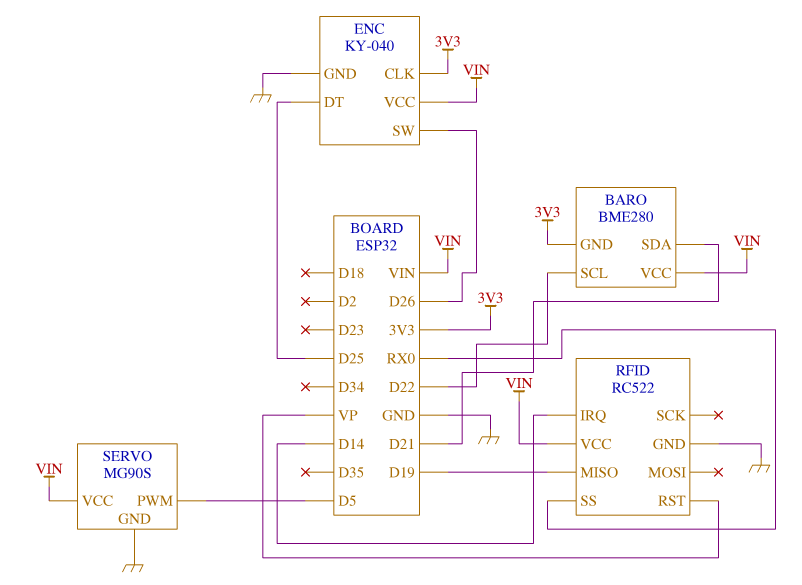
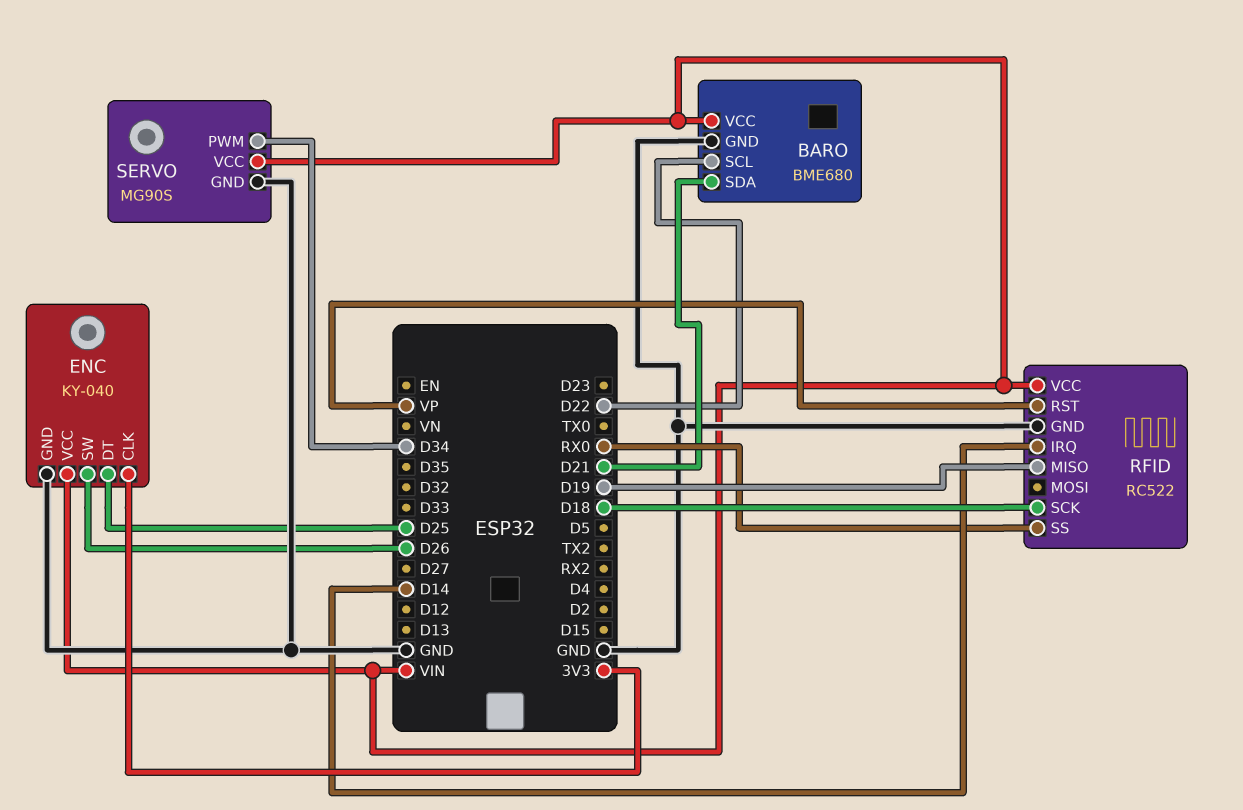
BARO: BME280 -> BME680
BARO pin GND: 3V3 -> GND
RFID pin SCK: none -> D18
SERVO pin PWM: D5 -> D34

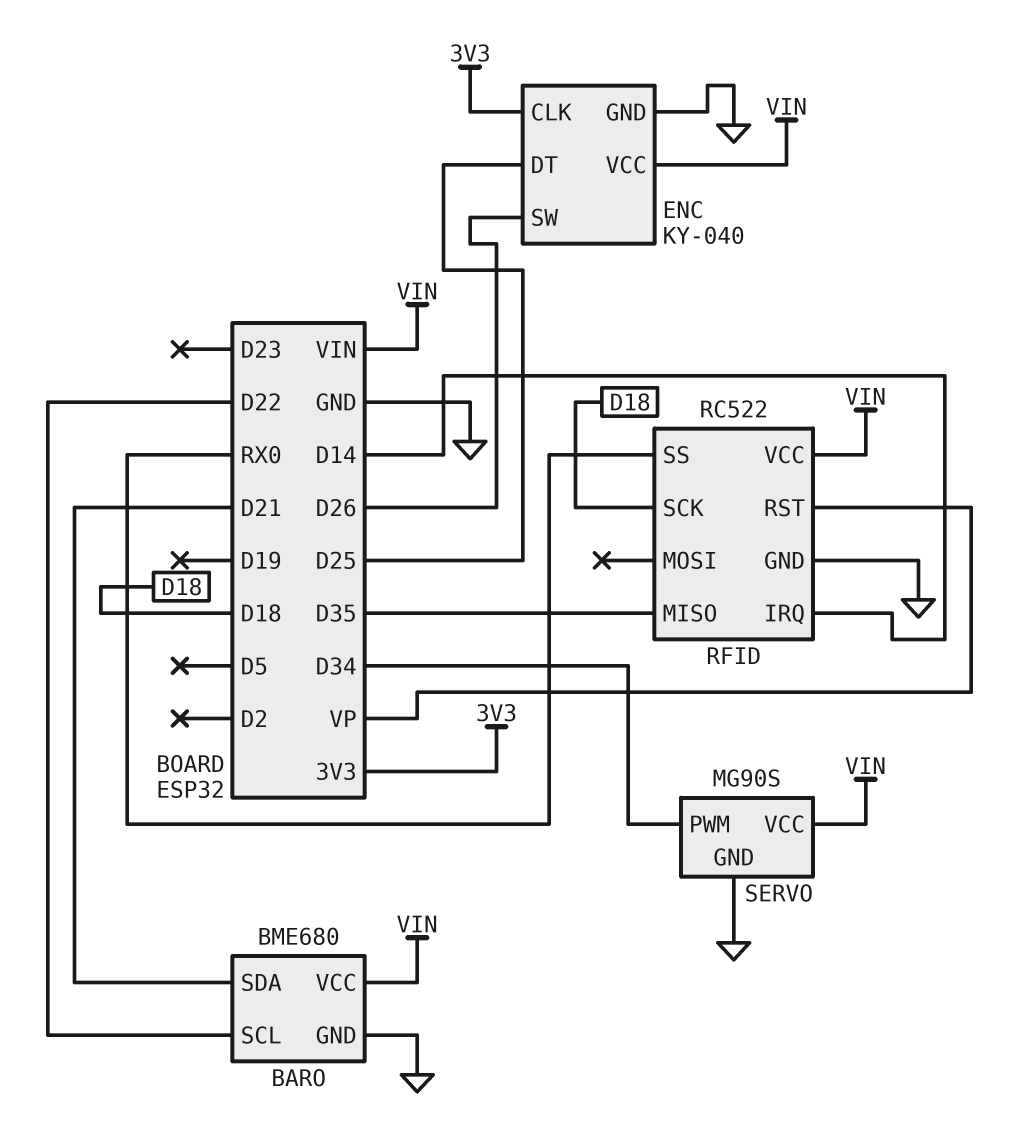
RFID pin MISO: D19 -> D35

